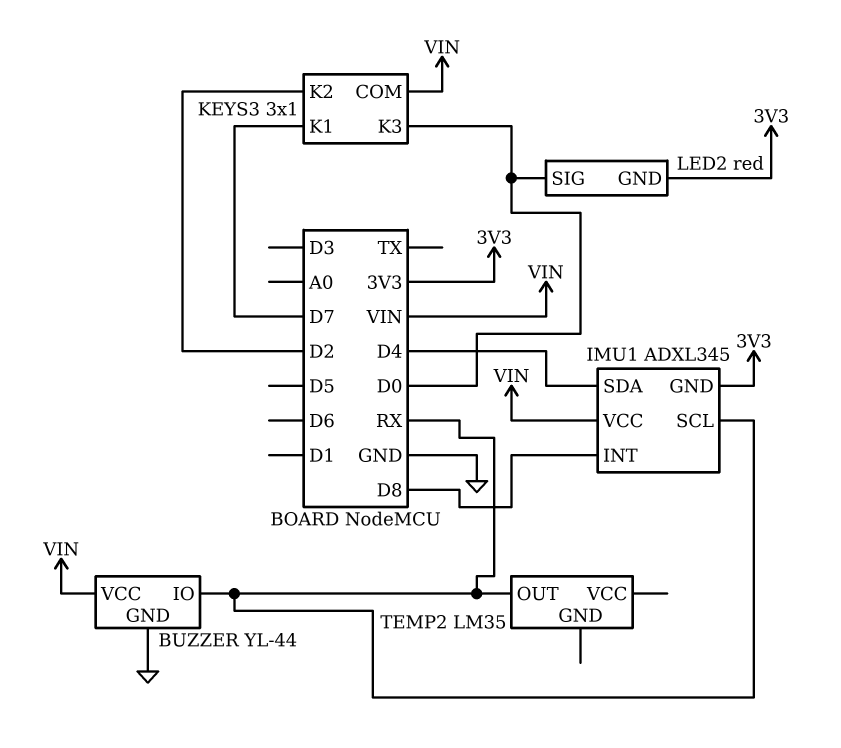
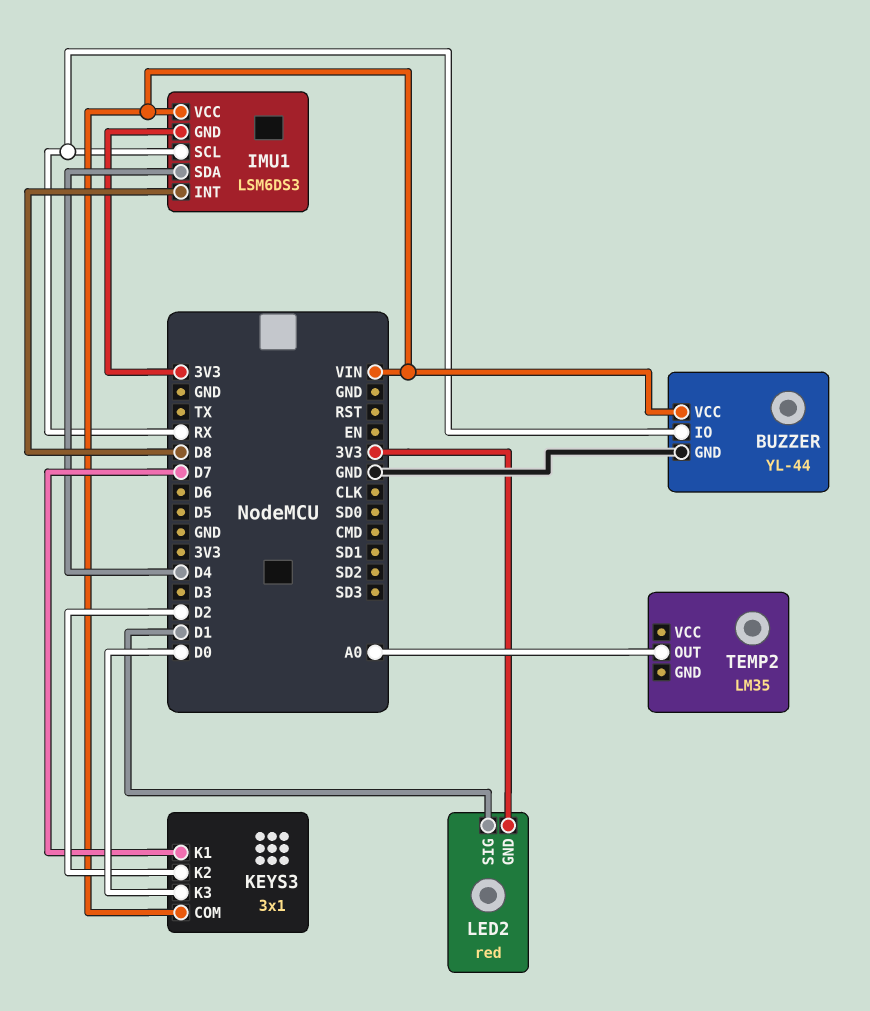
IMU1: ADXL345 -> LSM6DS3
LED2 pin SIG: D0 -> D1
TEMP2 pin OUT: RX -> A0

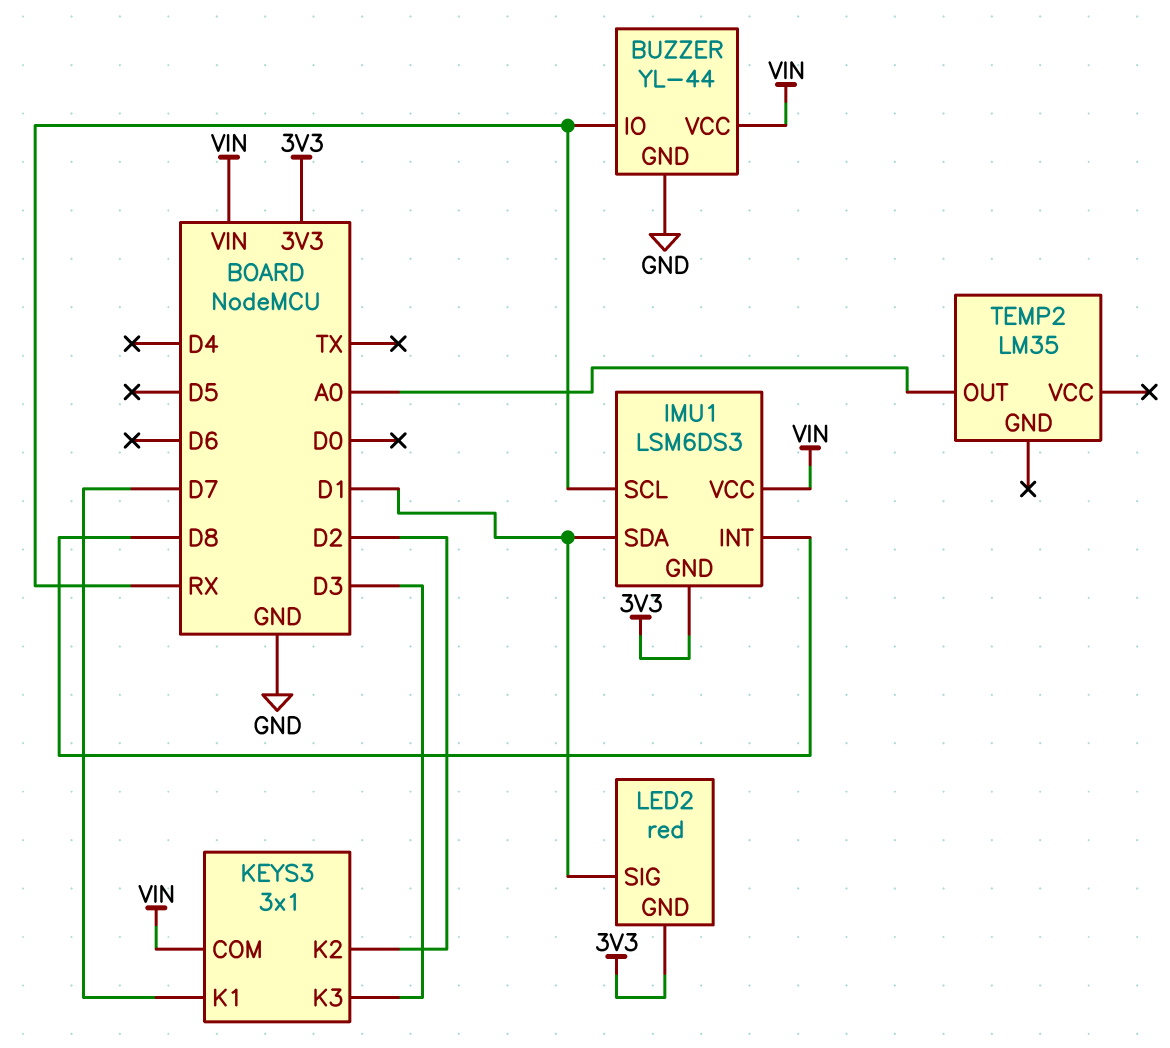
IMU1 pin SDA: D4 -> D1
KEYS3 pin K3: D0 -> D3

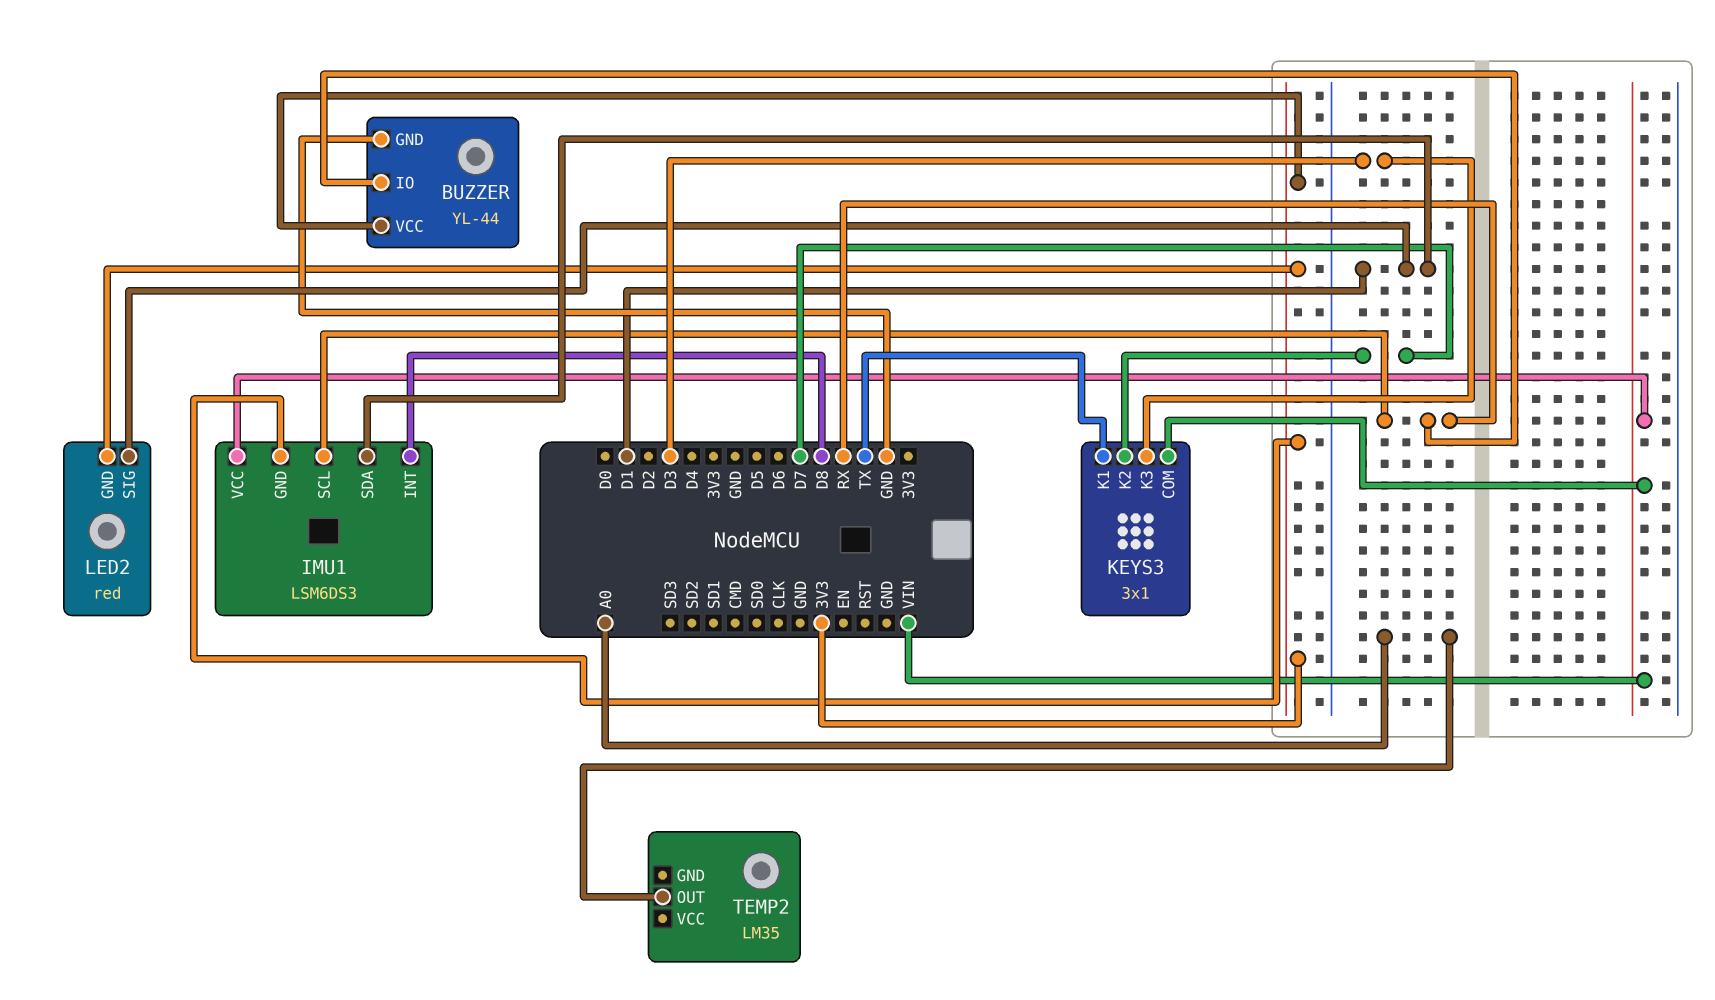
BUZZER pin VCC: VIN -> 3V3
KEYS3 pin K1: D7 -> TX
KEYS3 pin K2: D2 -> D7

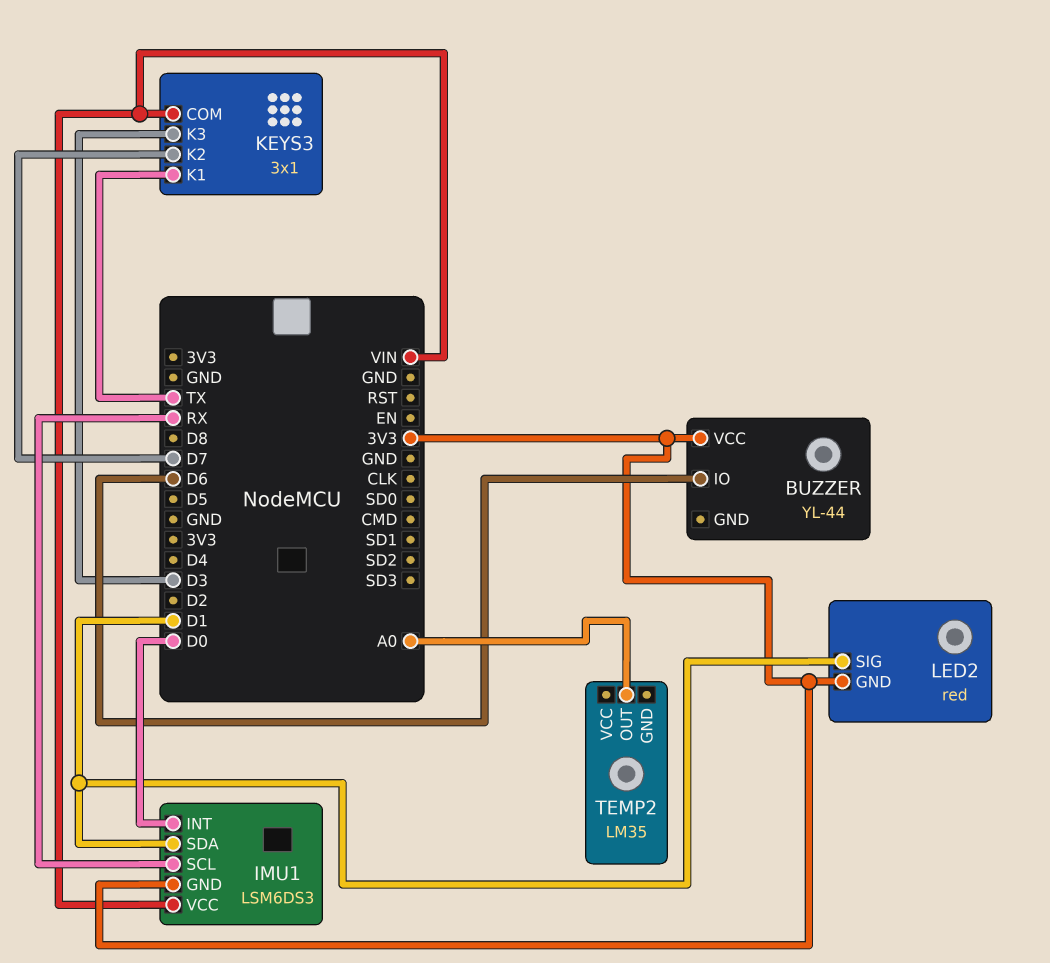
BUZZER pin GND: GND -> none
BUZZER pin IO: RX -> D6
IMU1 pin INT: D8 -> D0

